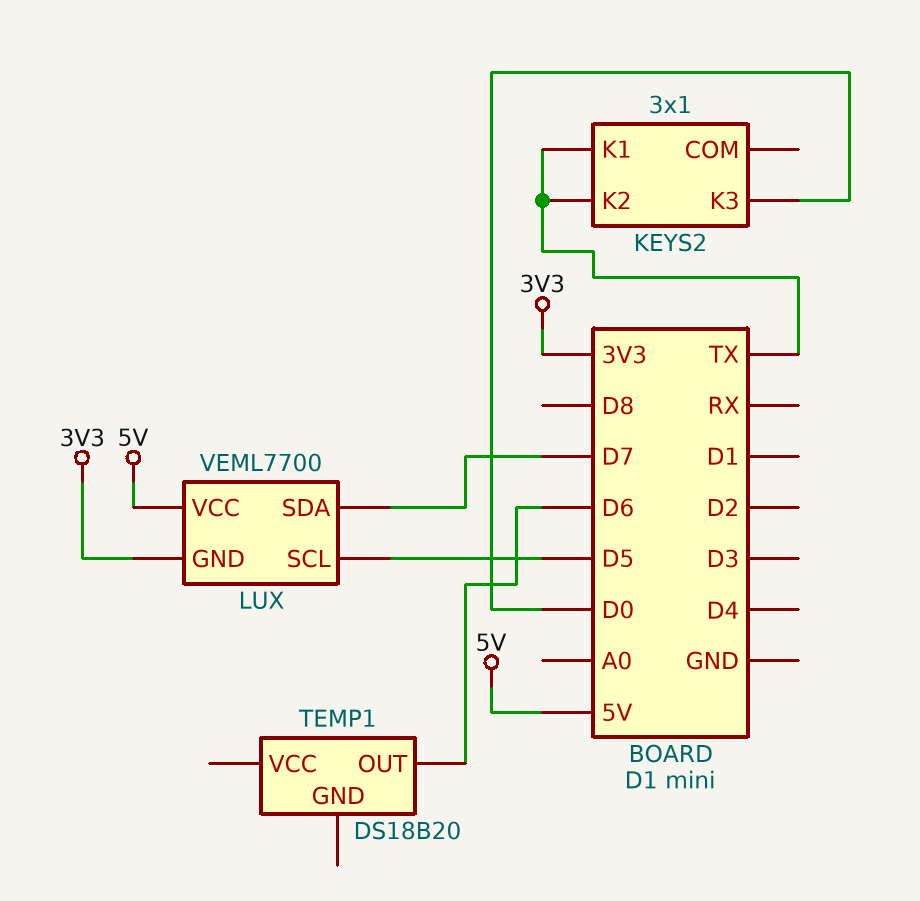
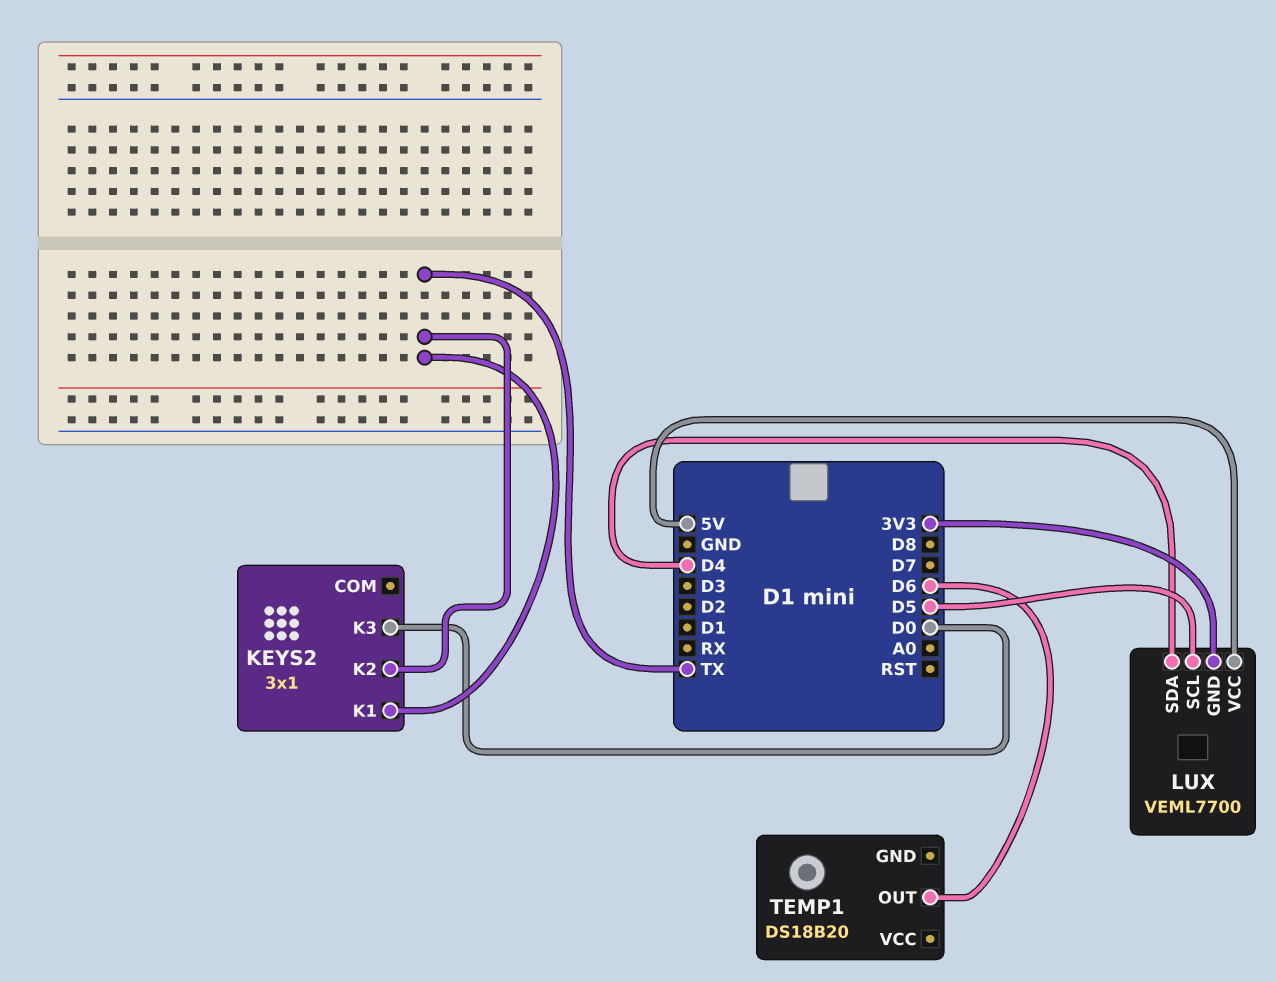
LUX pin SDA: D7 -> D4

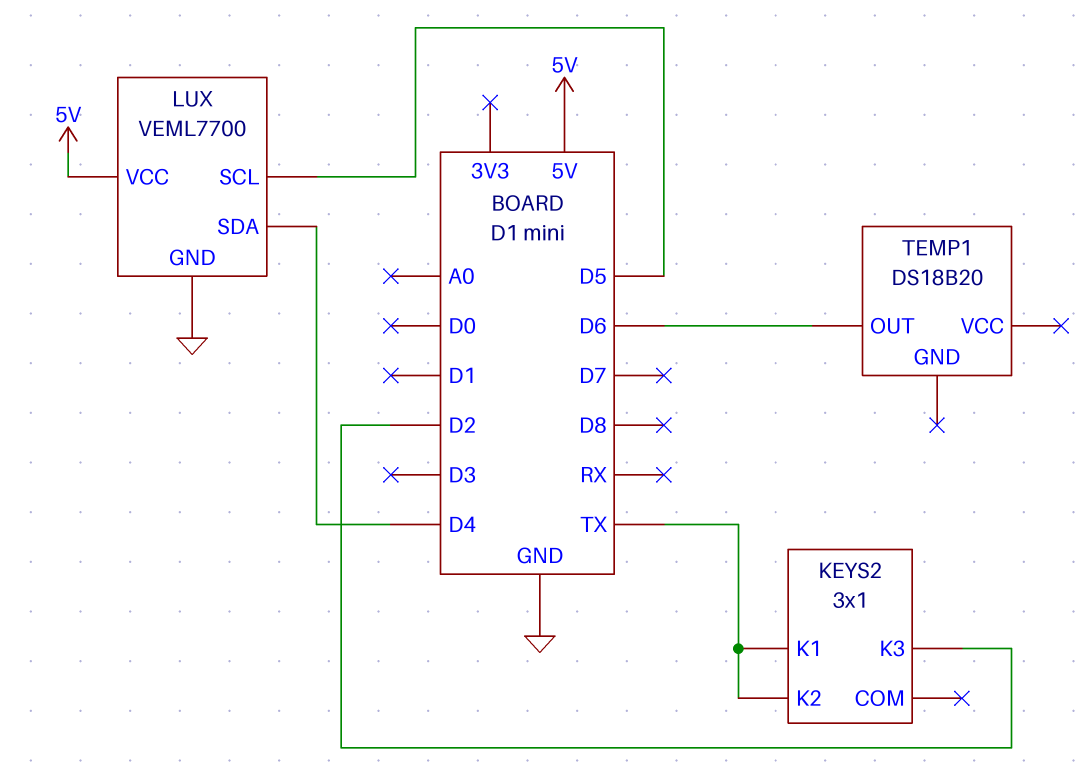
KEYS2 pin K3: D0 -> D2
LUX pin GND: 3V3 -> GND

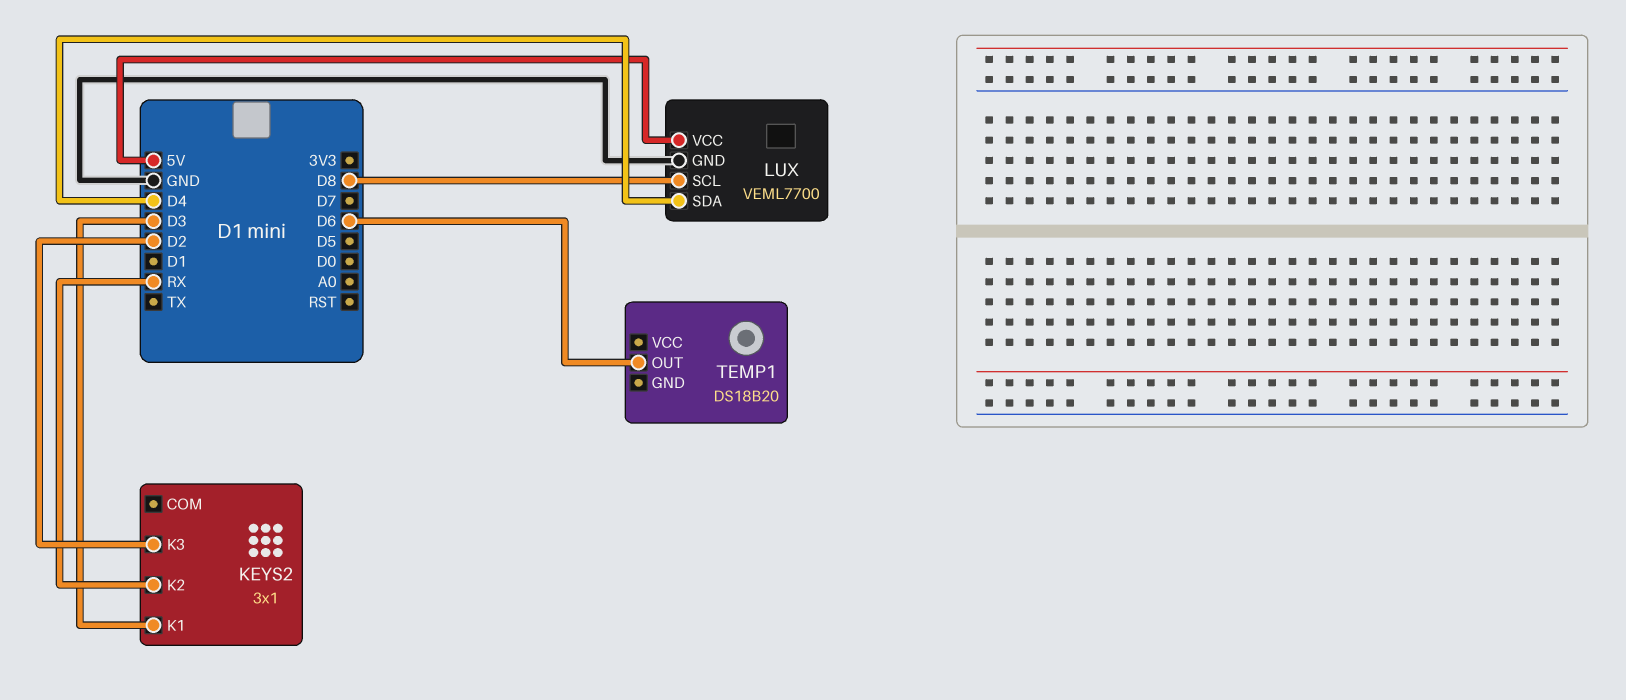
KEYS2 pin K1: TX -> D3
KEYS2 pin K2: TX -> RX
LUX pin SCL: D5 -> D8

